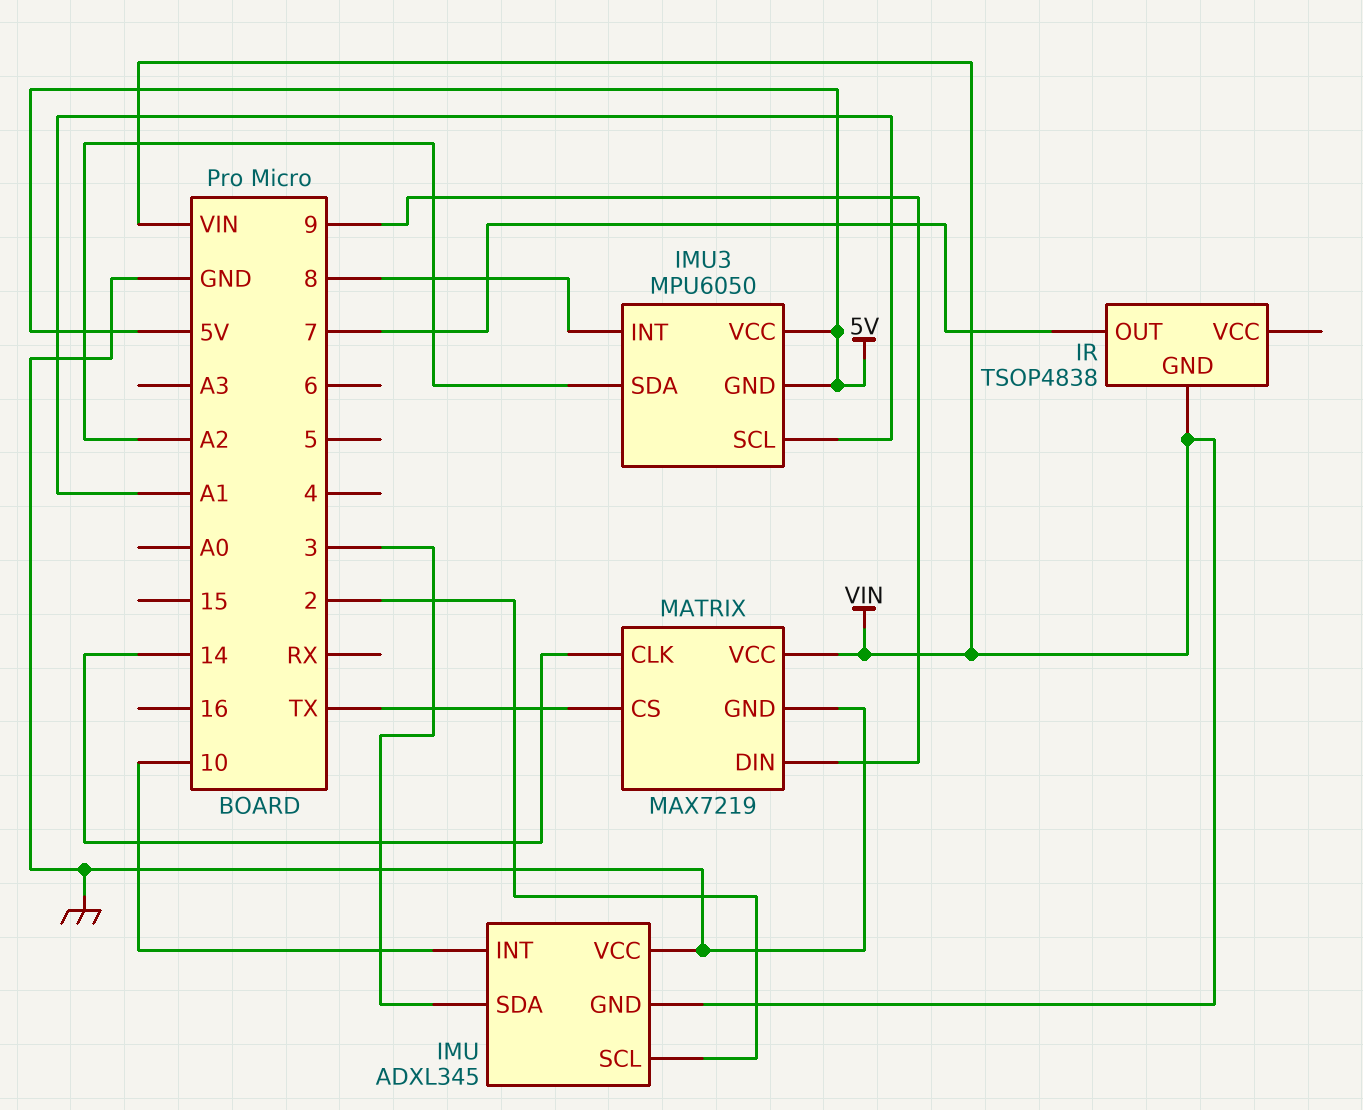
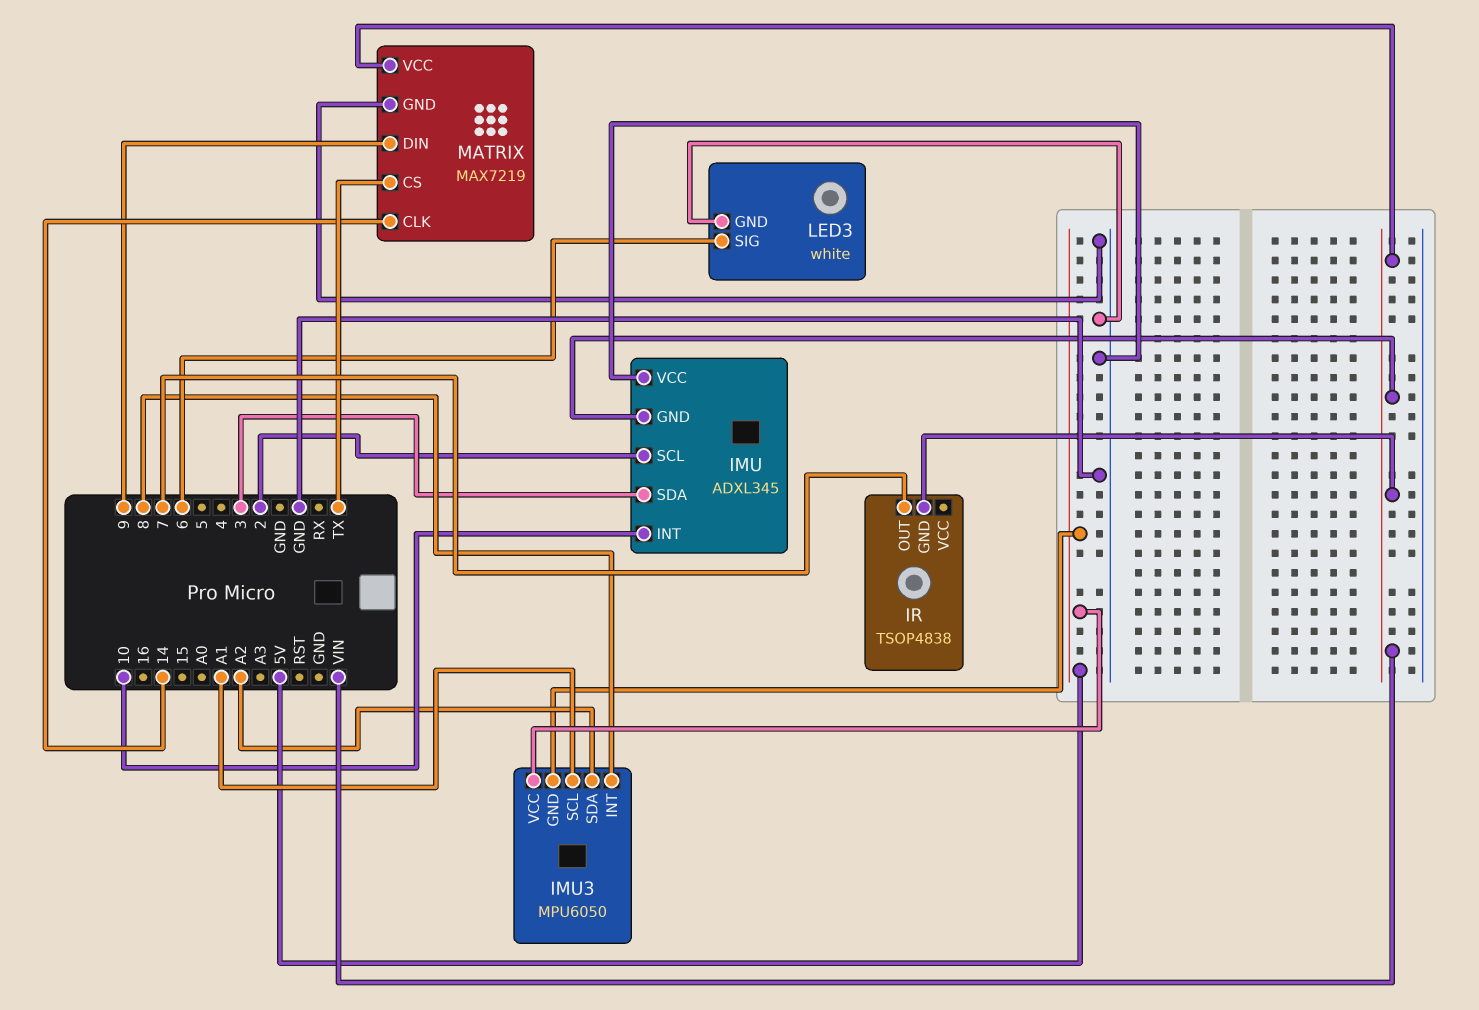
LED3: none -> white
LED3 pin GND: none -> GND
LED3 pin SIG: none -> 6

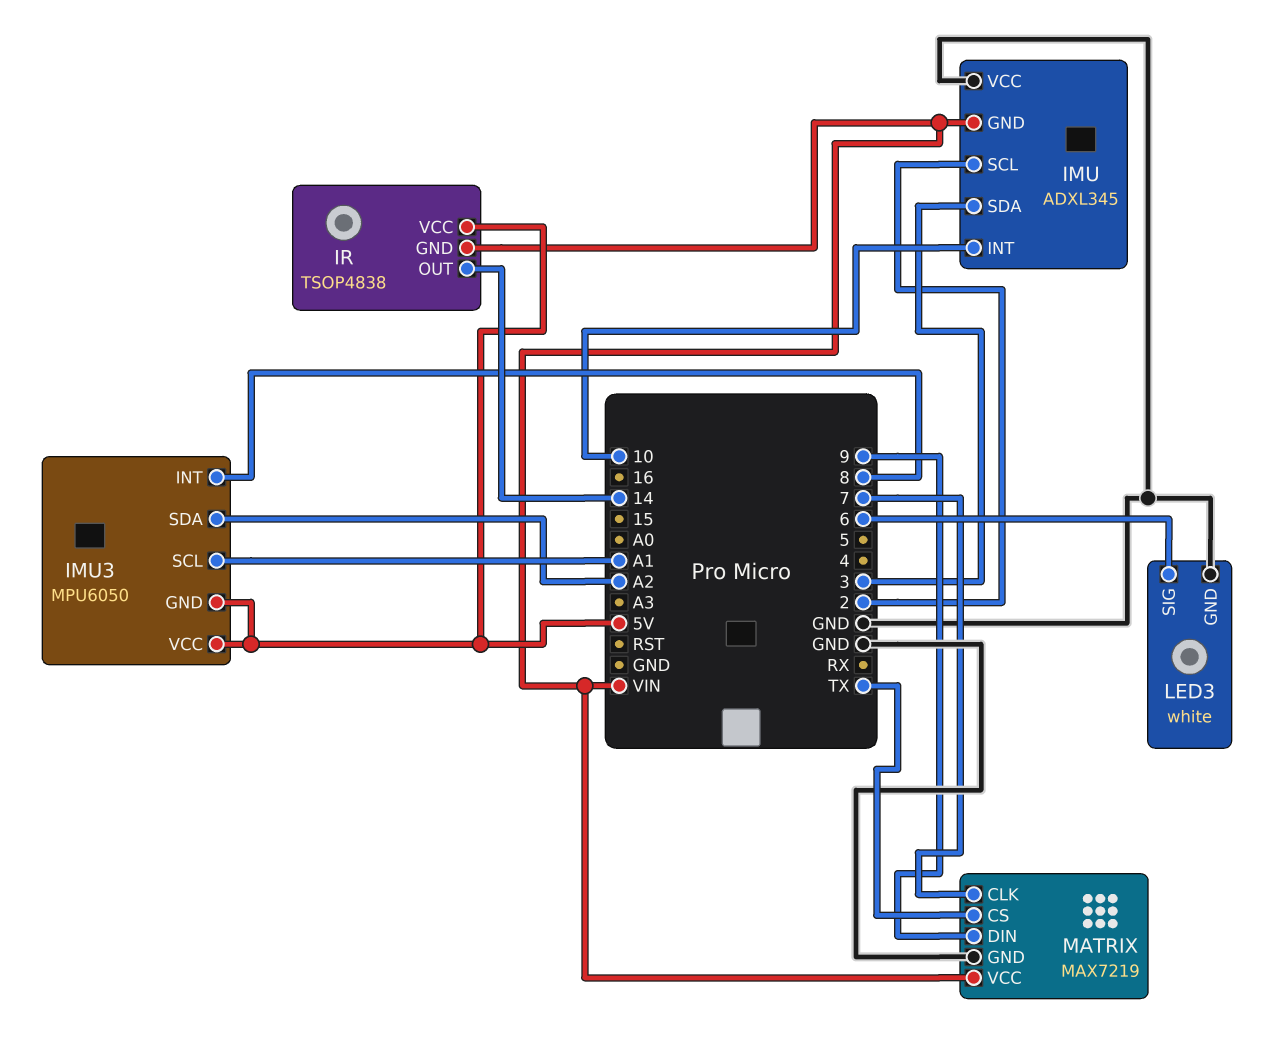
IR pin OUT: 7 -> 14
IR pin VCC: none -> 5V
MATRIX pin CLK: 14 -> 7

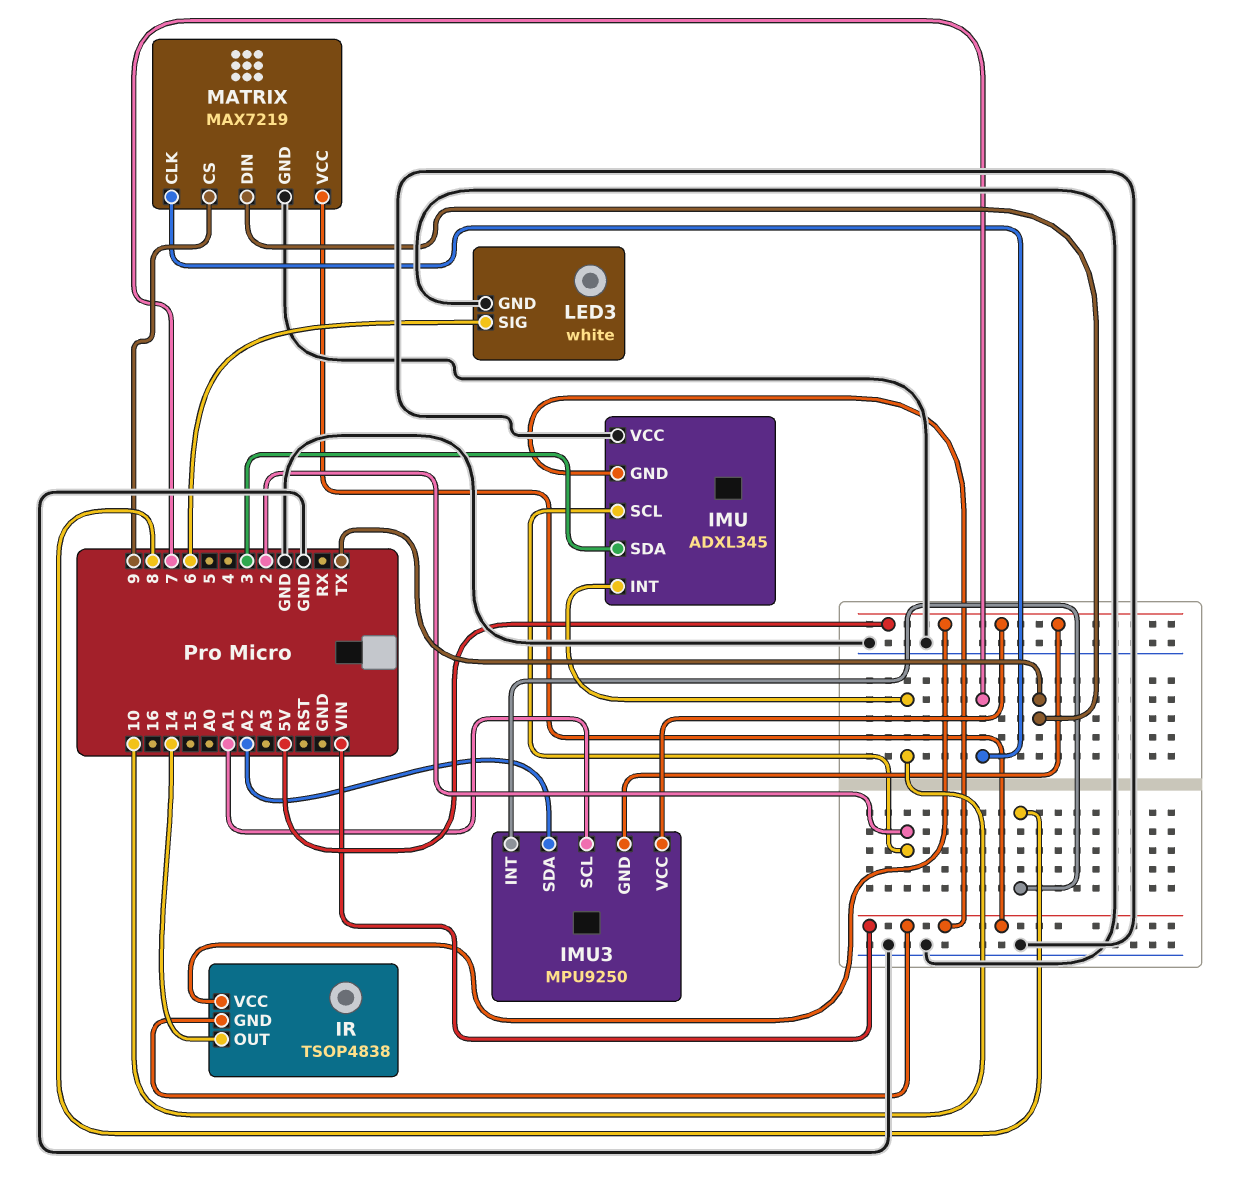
IMU3: MPU6050 -> MPU9250
MATRIX pin CS: TX -> 9
MATRIX pin DIN: 9 -> TX

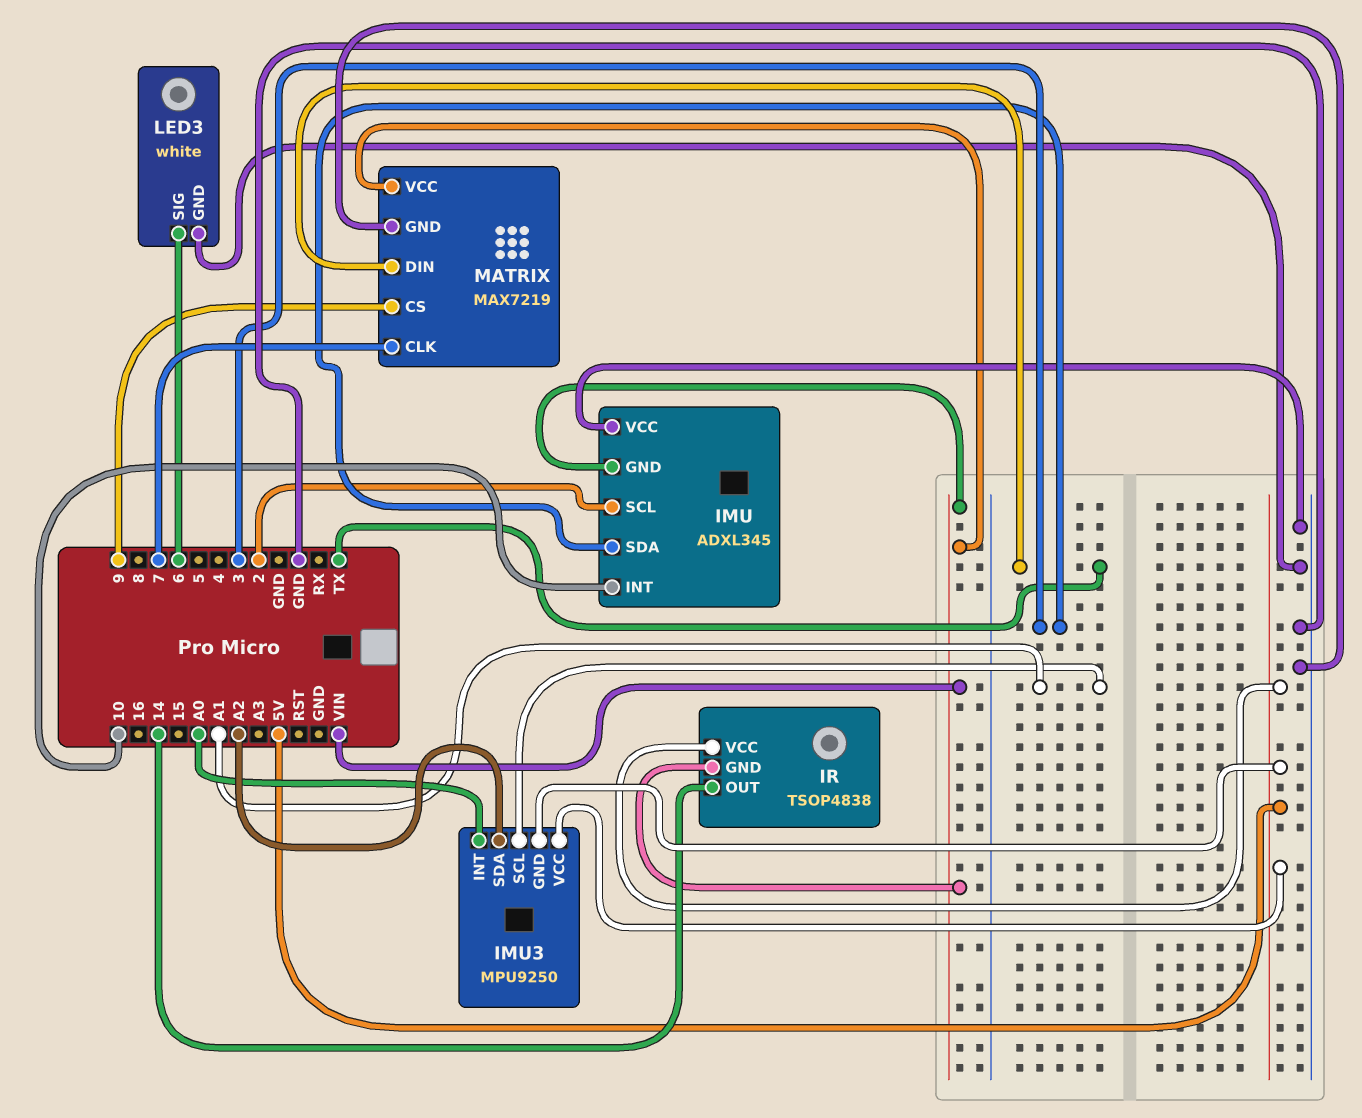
IMU3 pin INT: 8 -> A0

